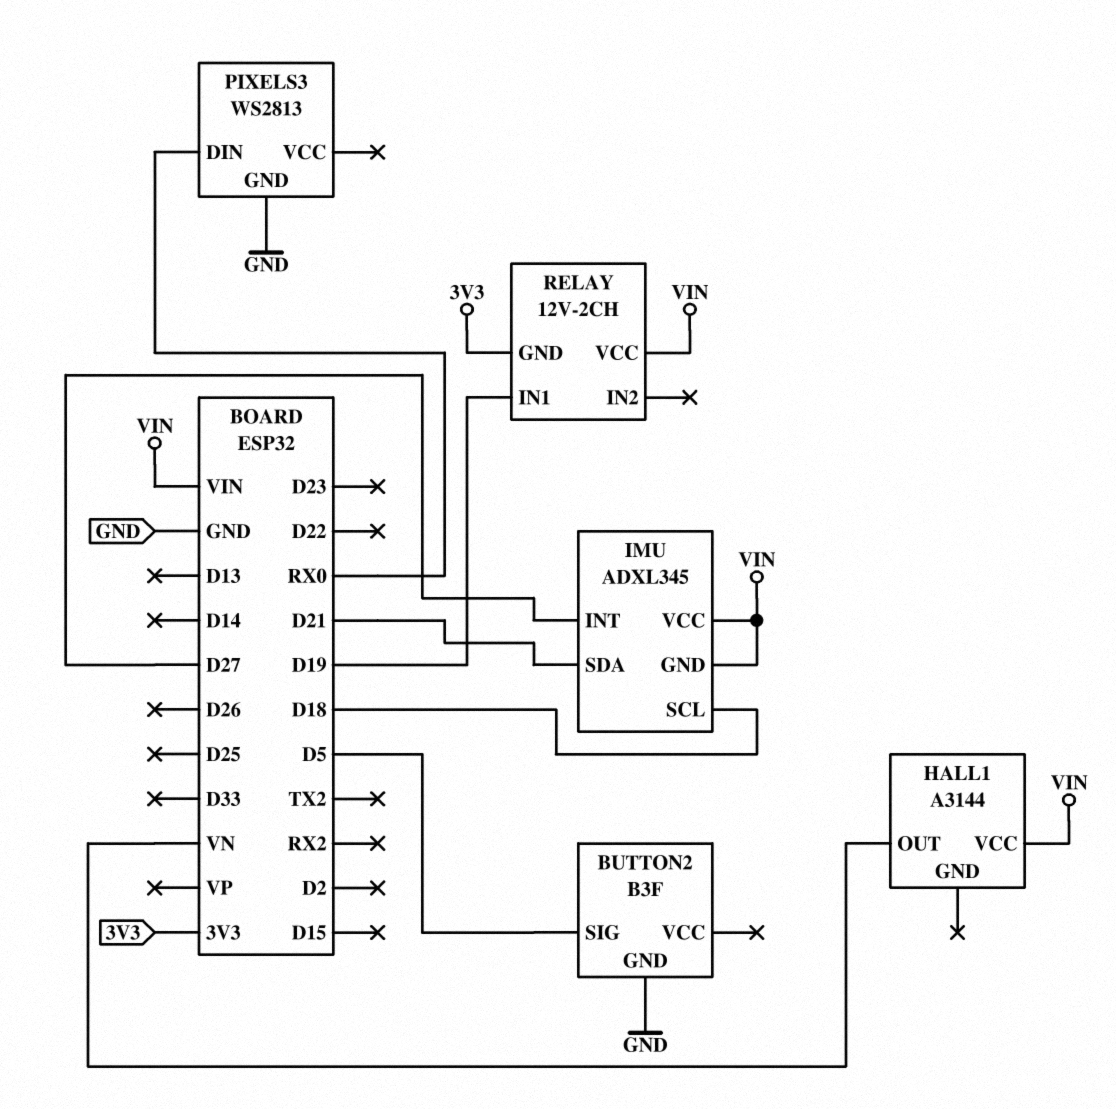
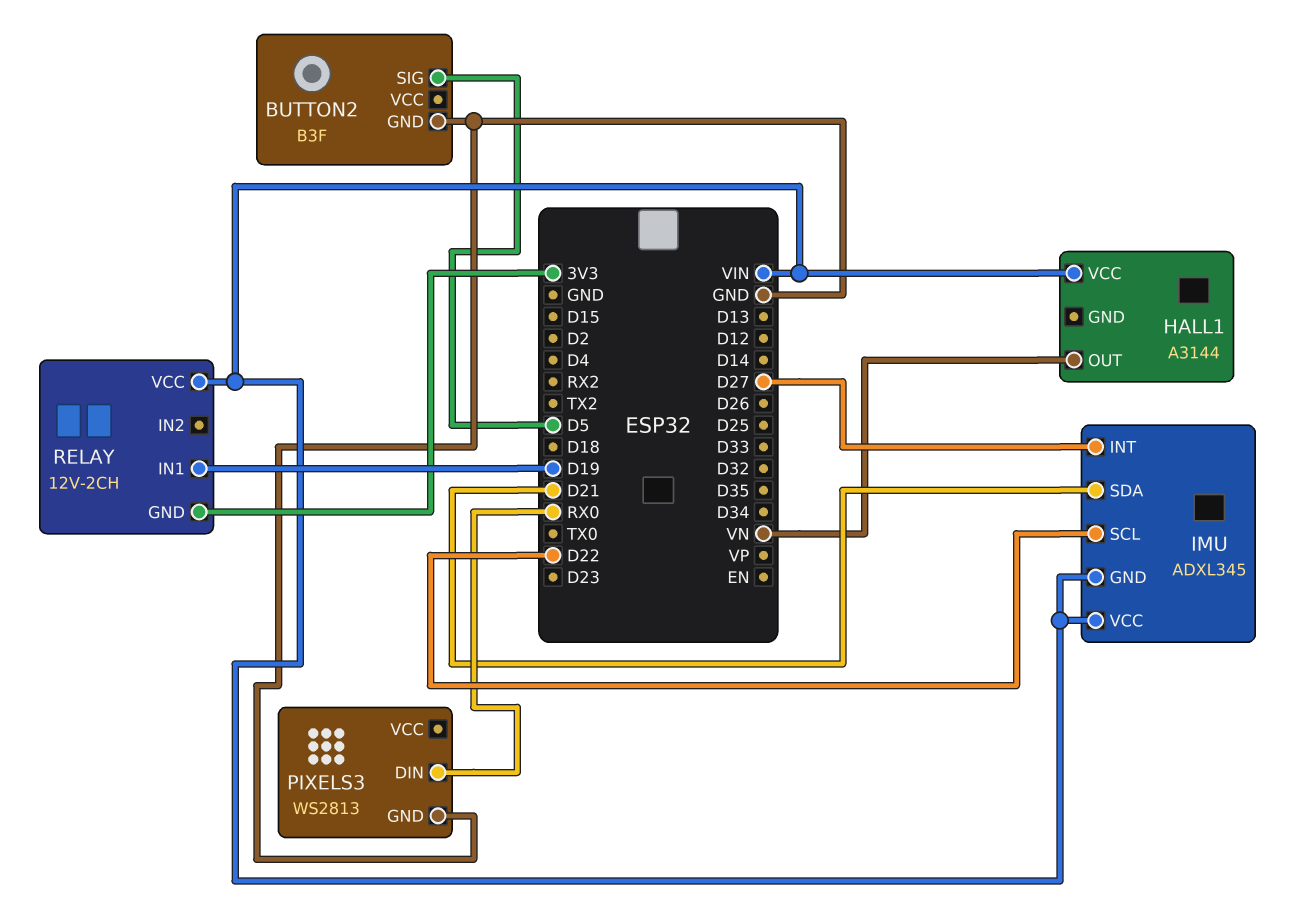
IMU pin SCL: D18 -> D22

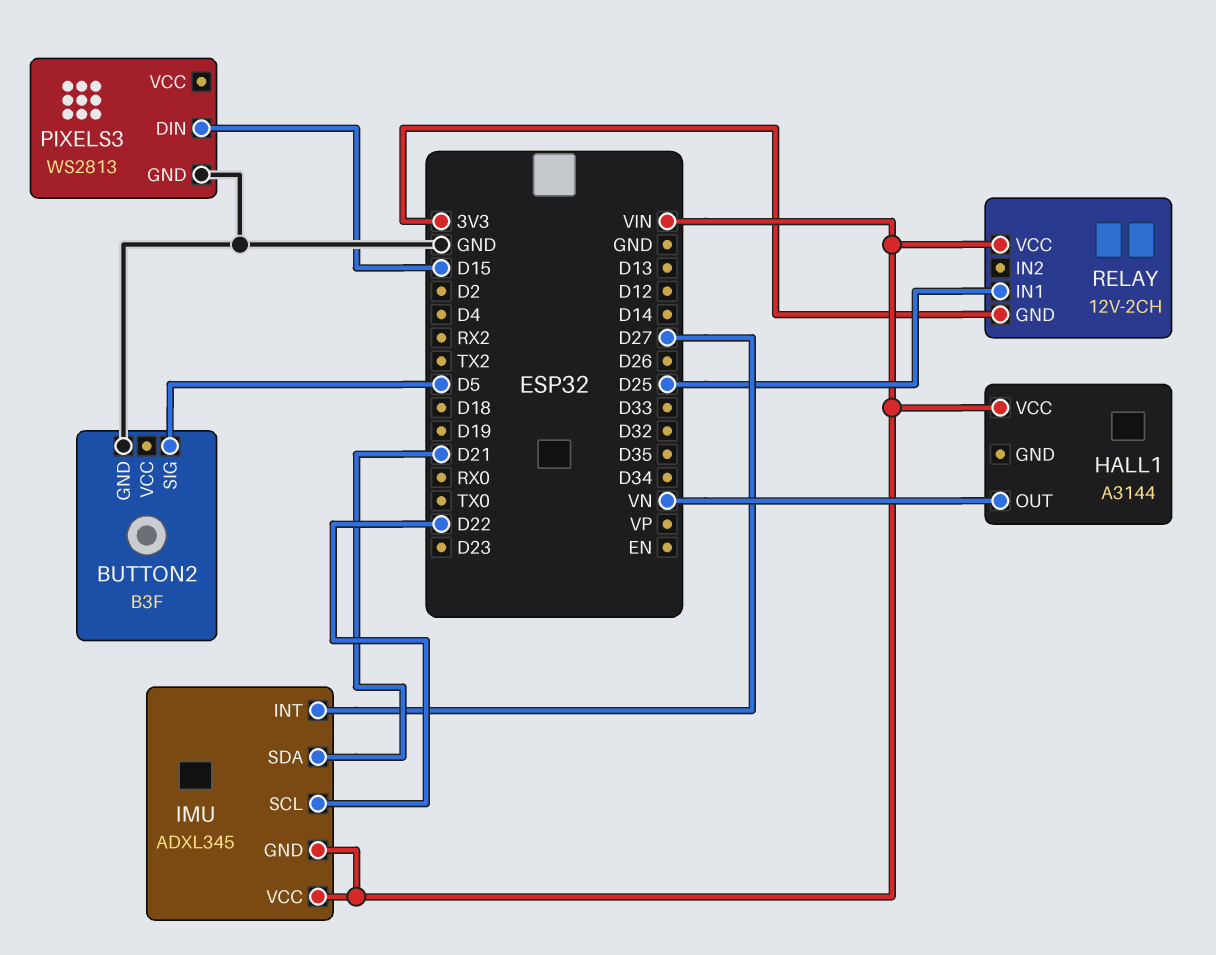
PIXELS3 pin DIN: RX0 -> D15
RELAY pin IN1: D19 -> D25

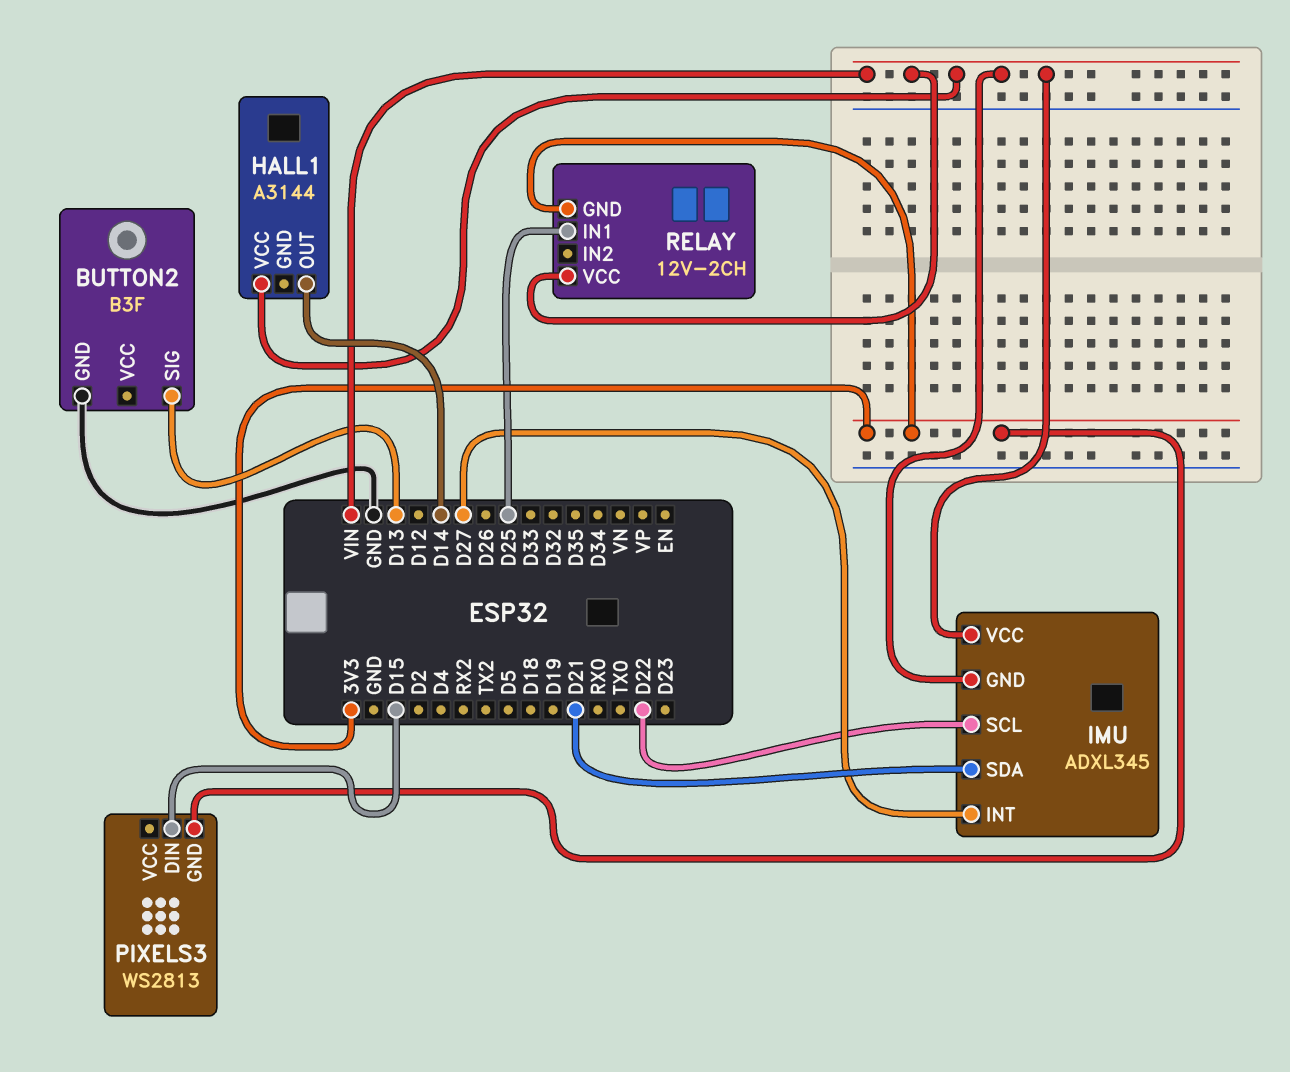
BUTTON2 pin SIG: D5 -> D13
HALL1 pin OUT: VN -> D14
PIXELS3 pin GND: GND -> 3V3

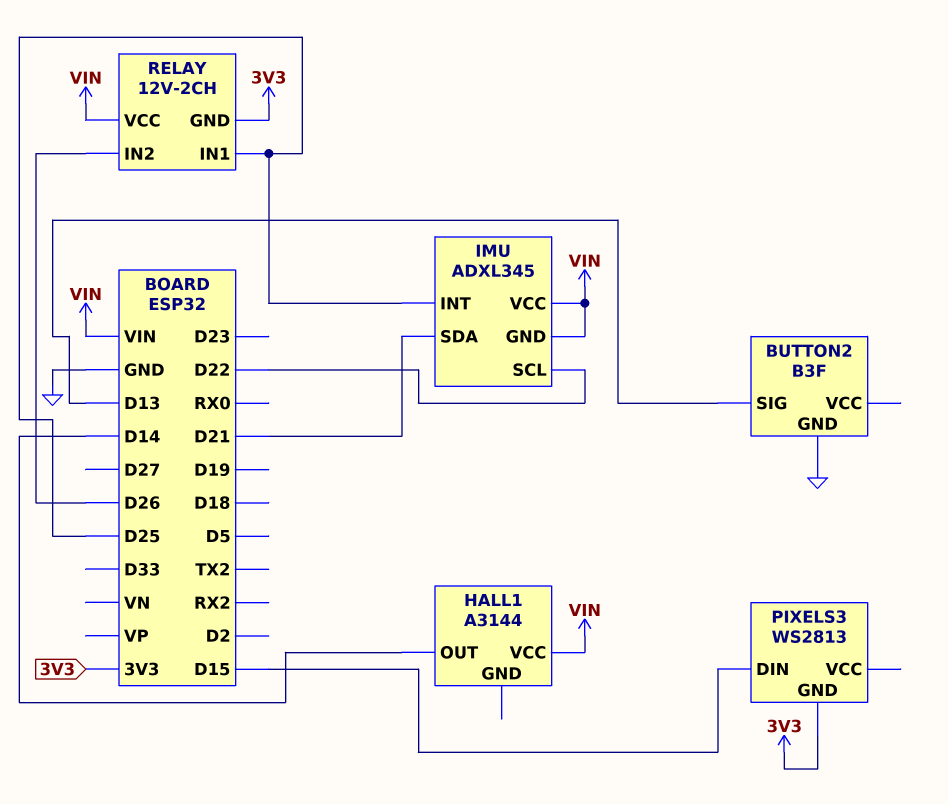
IMU pin INT: D27 -> D25
RELAY pin IN2: none -> D26

